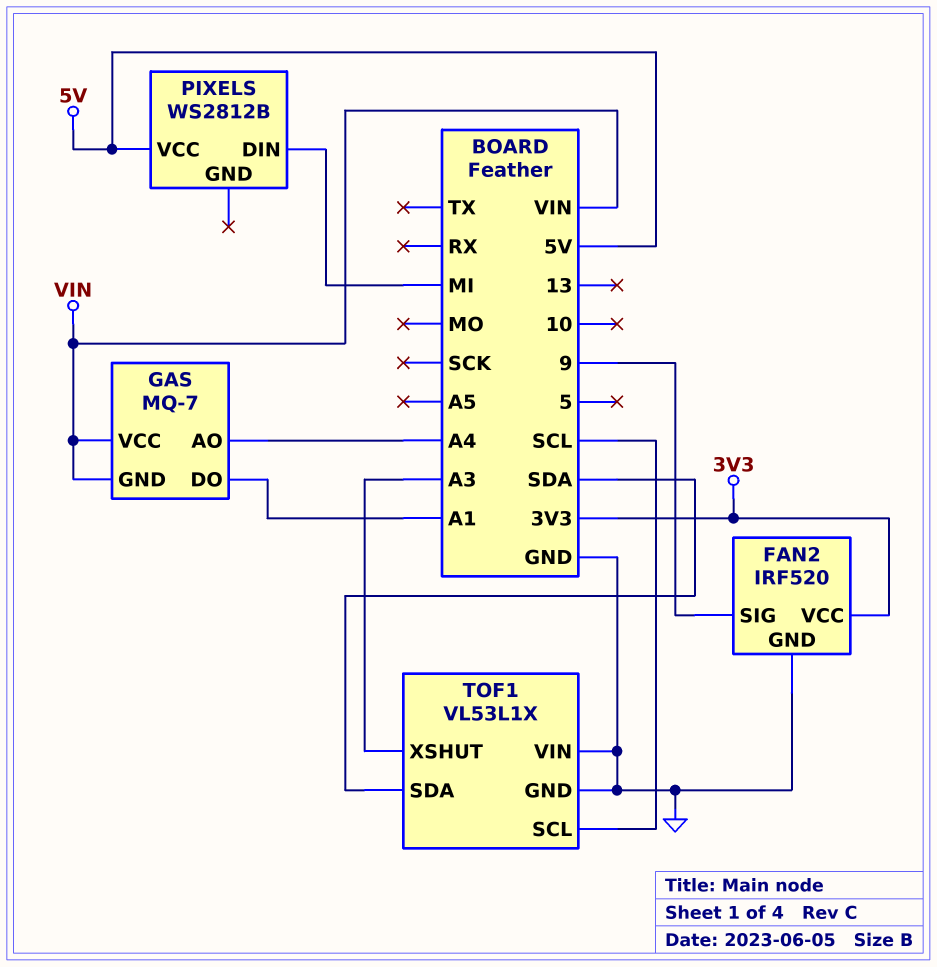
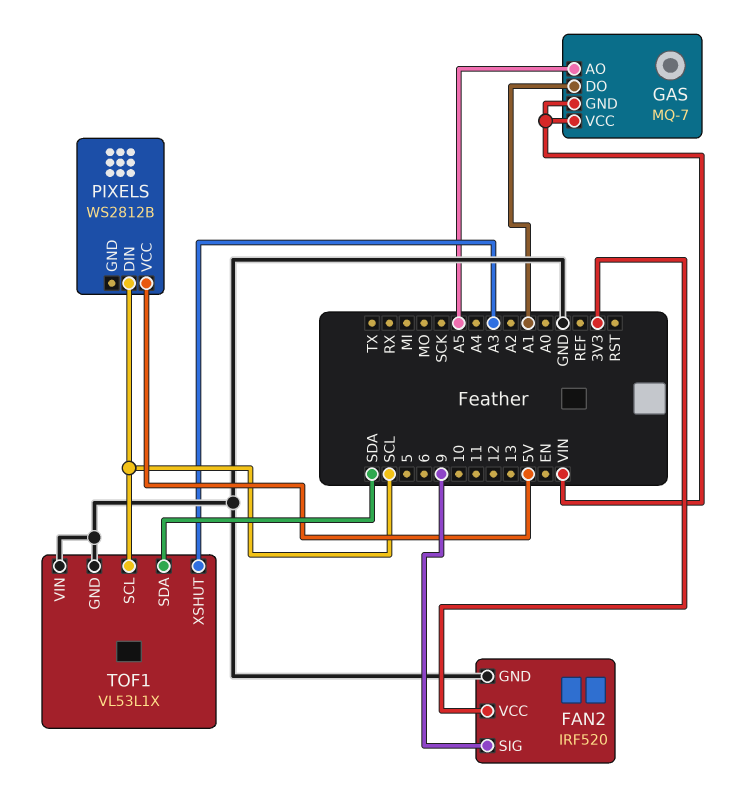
GAS pin AO: A4 -> A5
PIXELS pin DIN: MI -> SCL

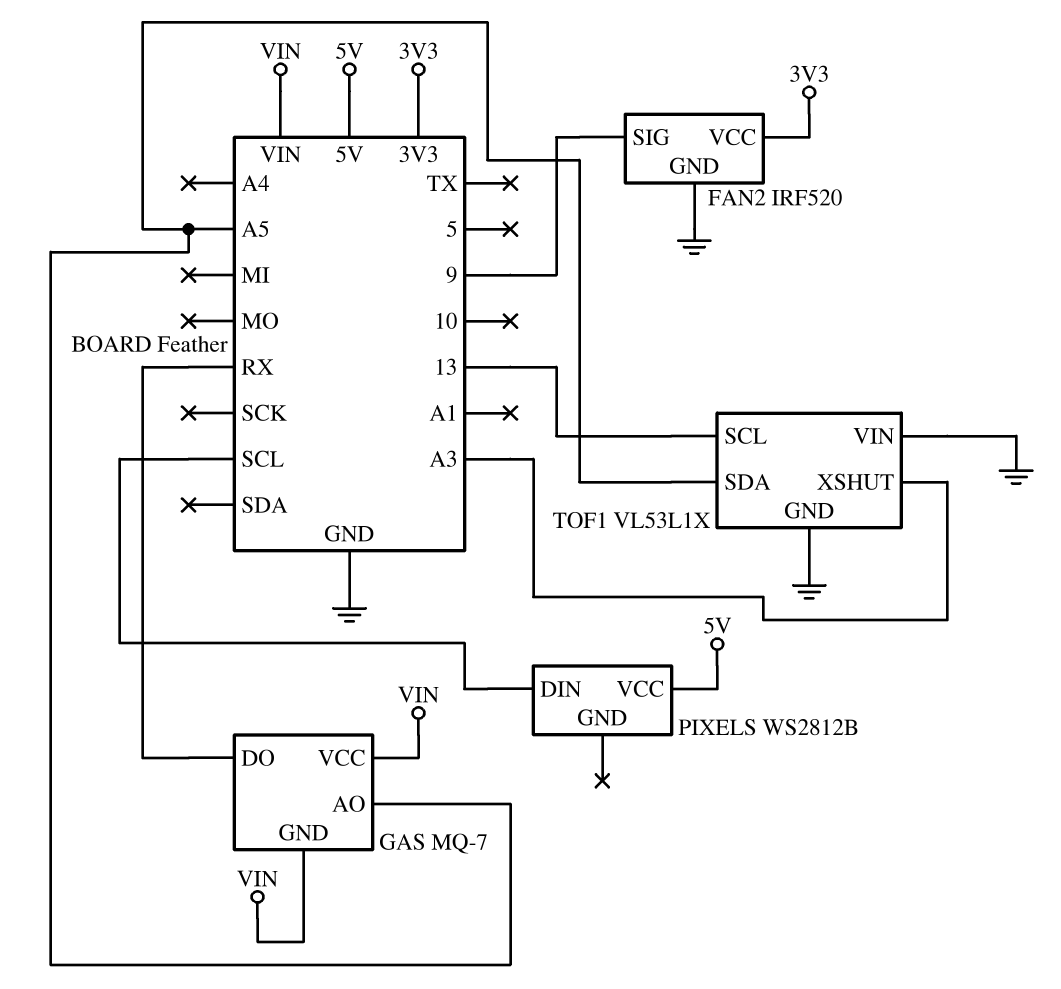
GAS pin DO: A1 -> RX
TOF1 pin SCL: SCL -> 13
TOF1 pin SDA: SDA -> A5

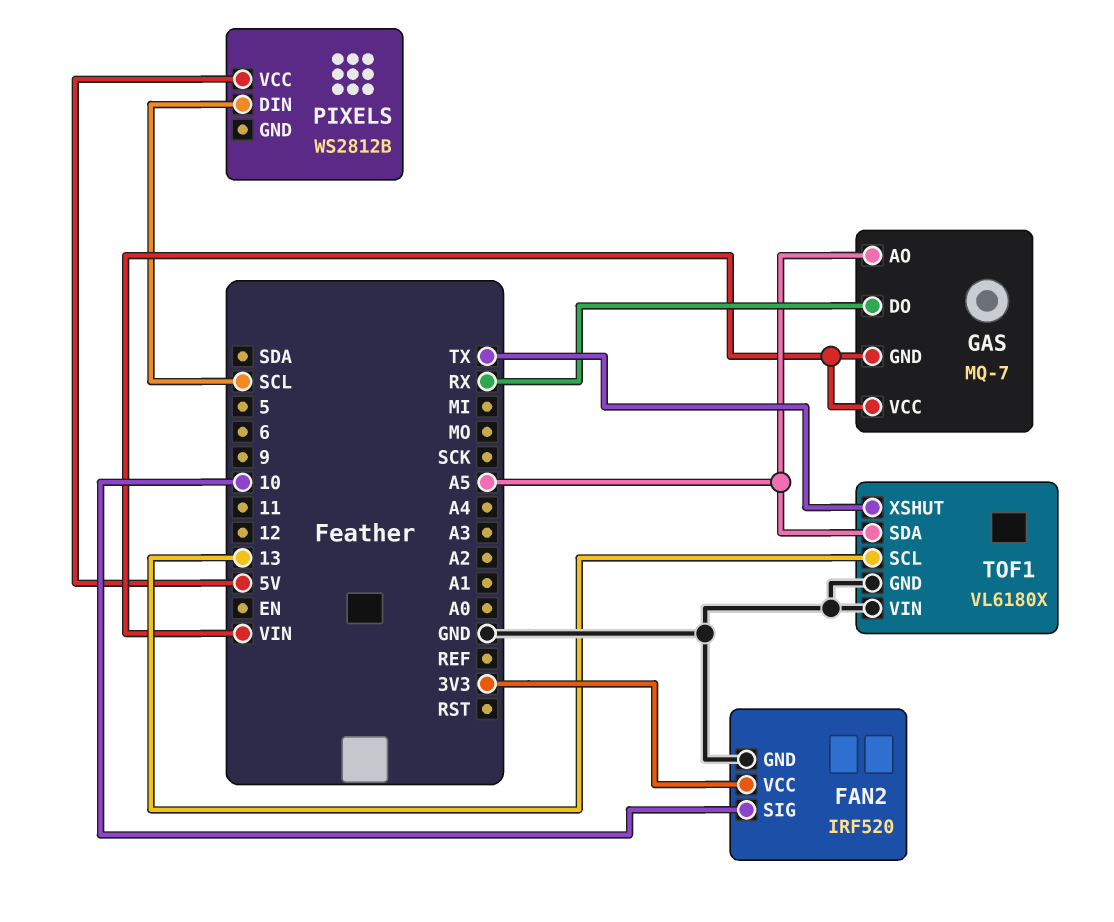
FAN2 pin SIG: 9 -> 10
TOF1: VL53L1X -> VL6180X
TOF1 pin XSHUT: A3 -> TX

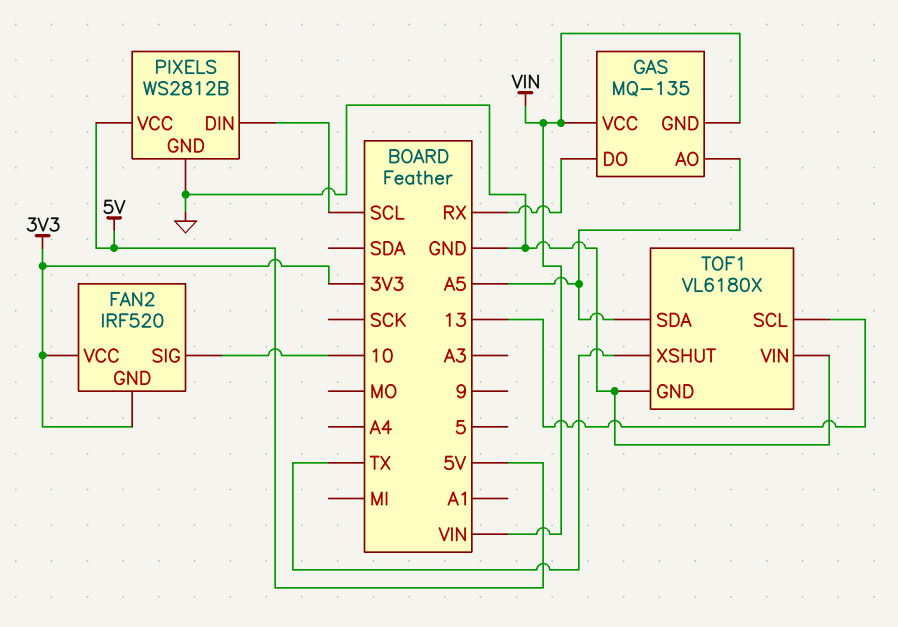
FAN2 pin GND: GND -> 3V3
GAS: MQ-7 -> MQ-135
PIXELS pin GND: none -> GND

